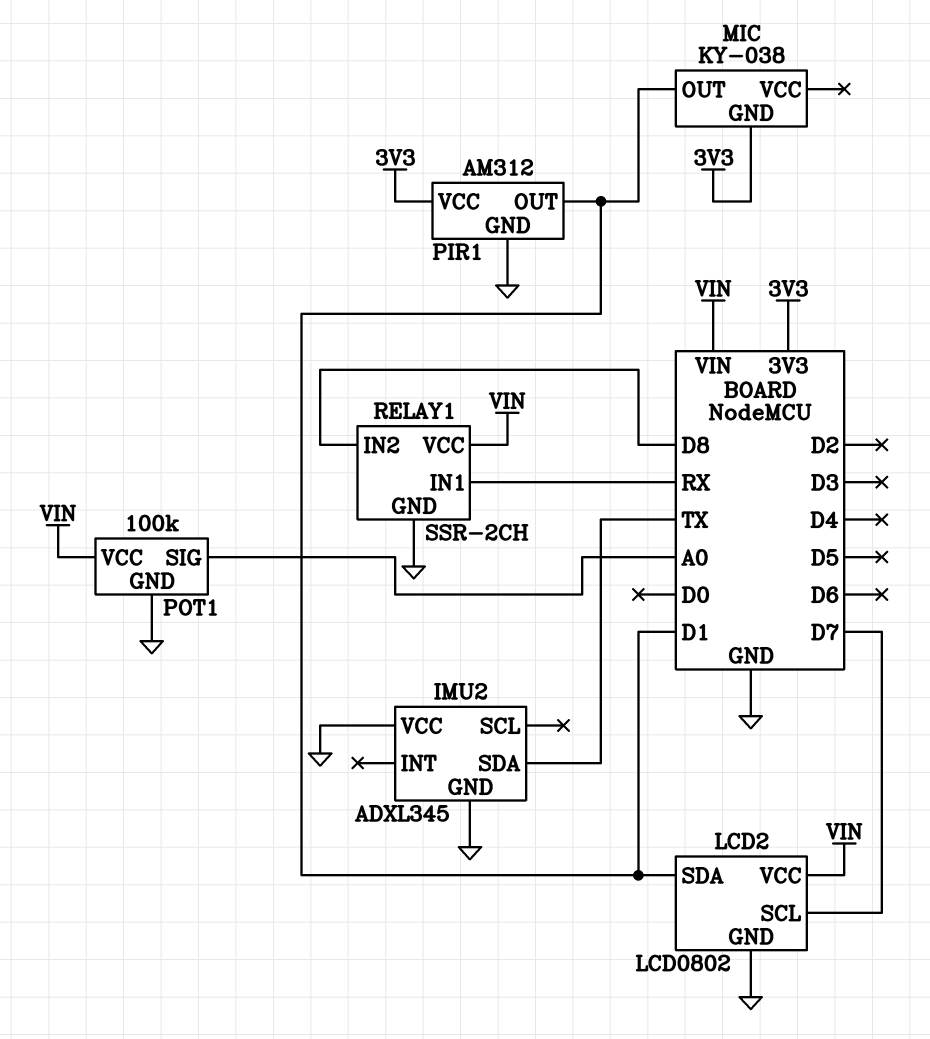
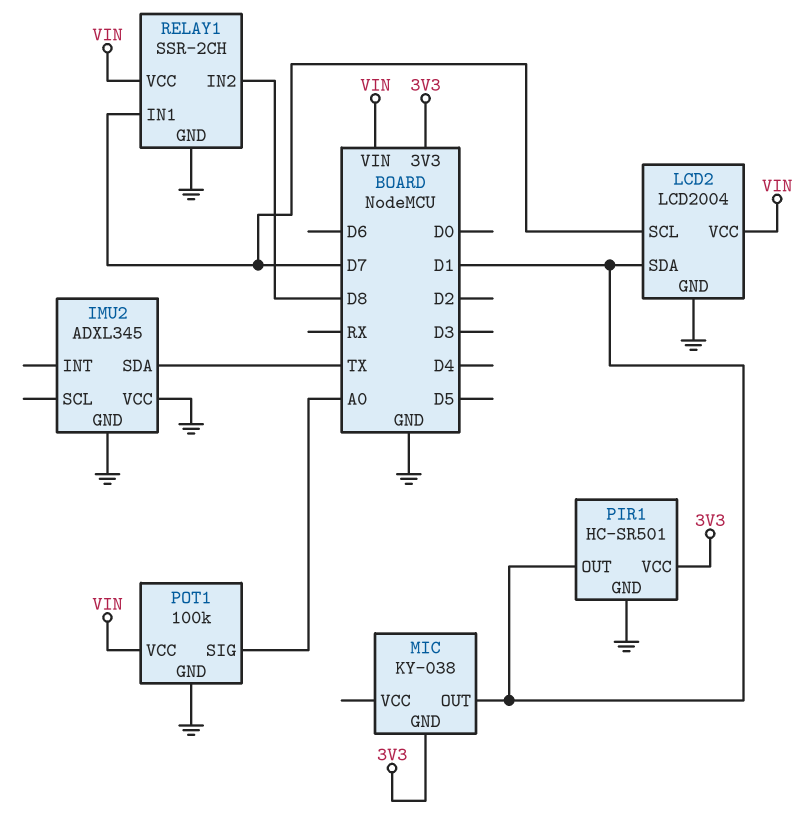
LCD2: LCD0802 -> LCD2004
PIR1: AM312 -> HC-SR501
RELAY1 pin IN1: RX -> D7

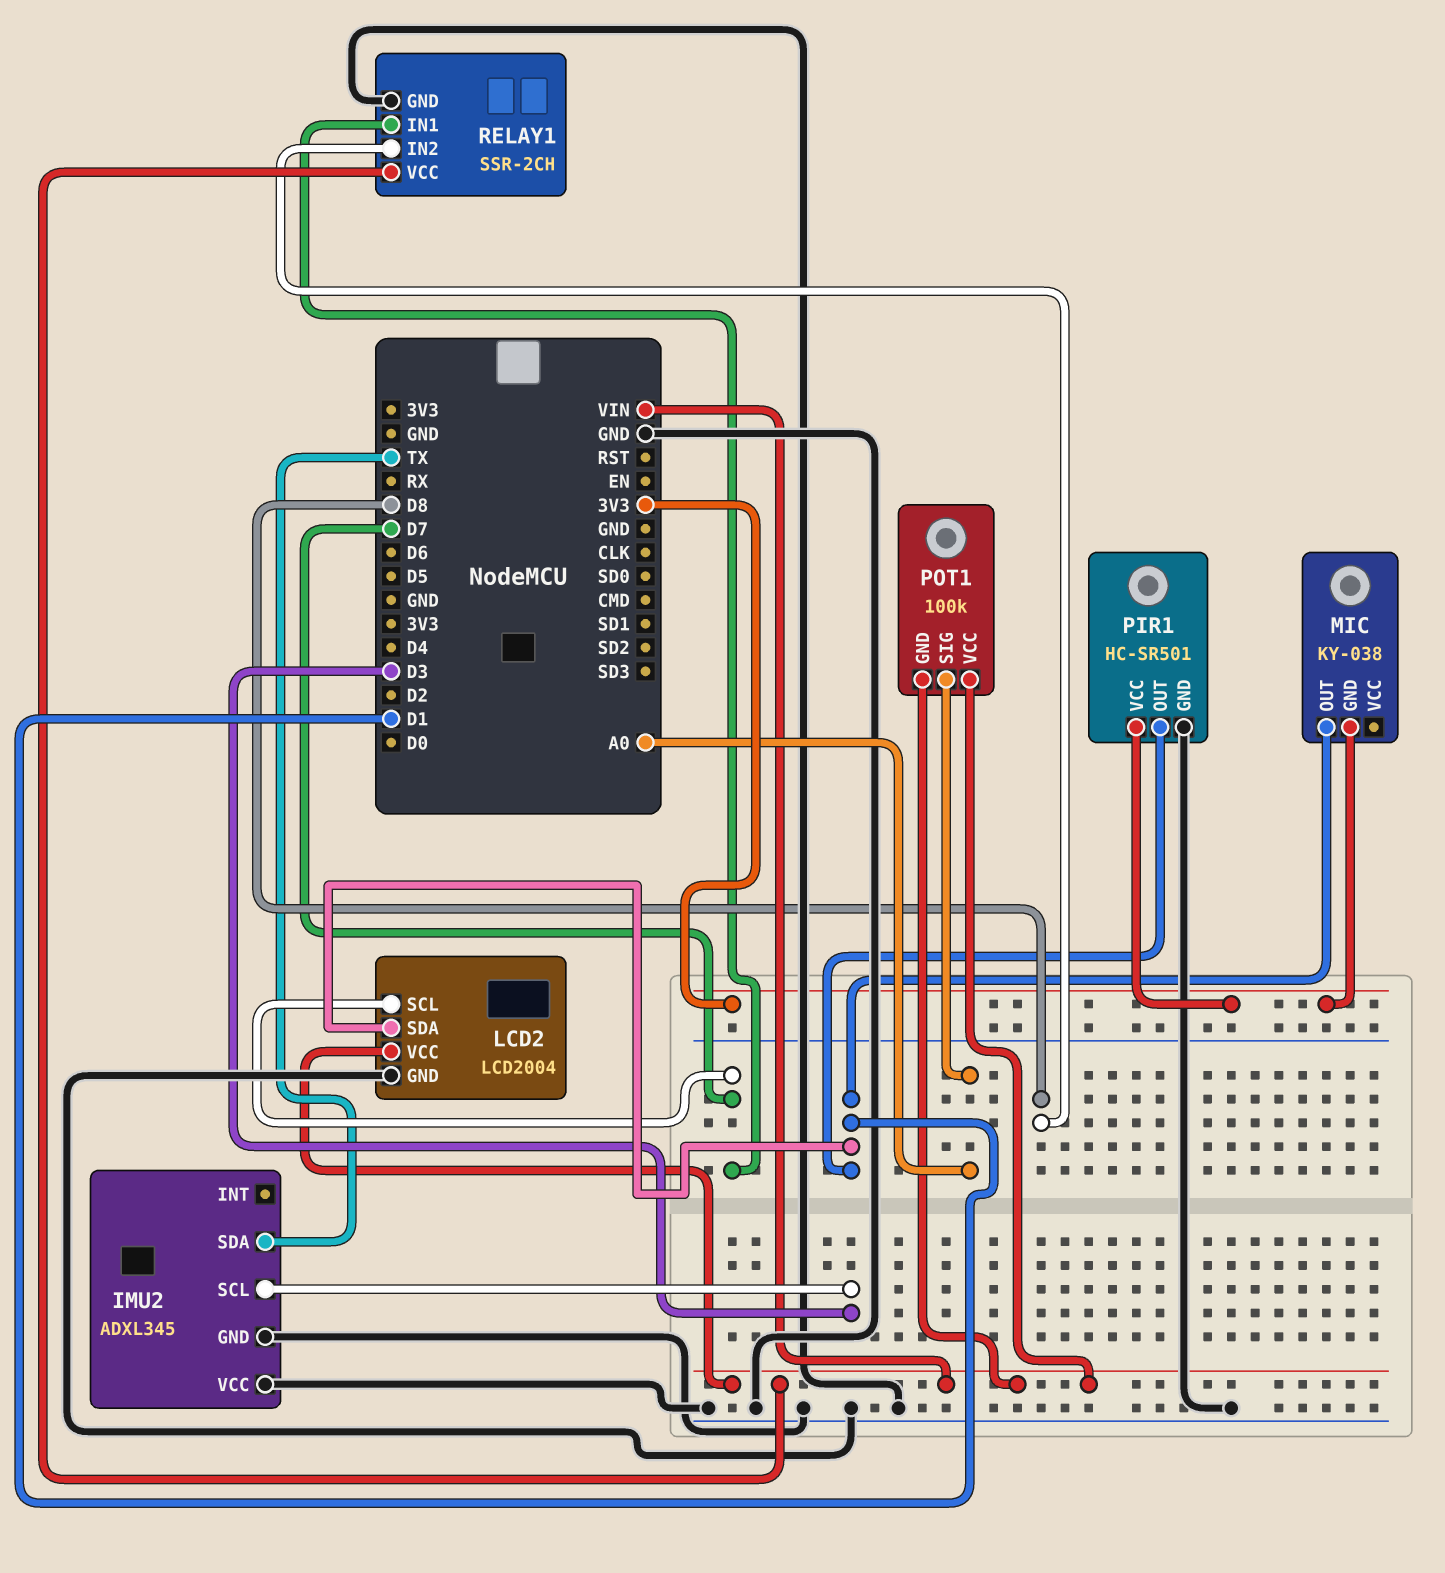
IMU2 pin SCL: none -> D3
POT1 pin GND: GND -> VIN

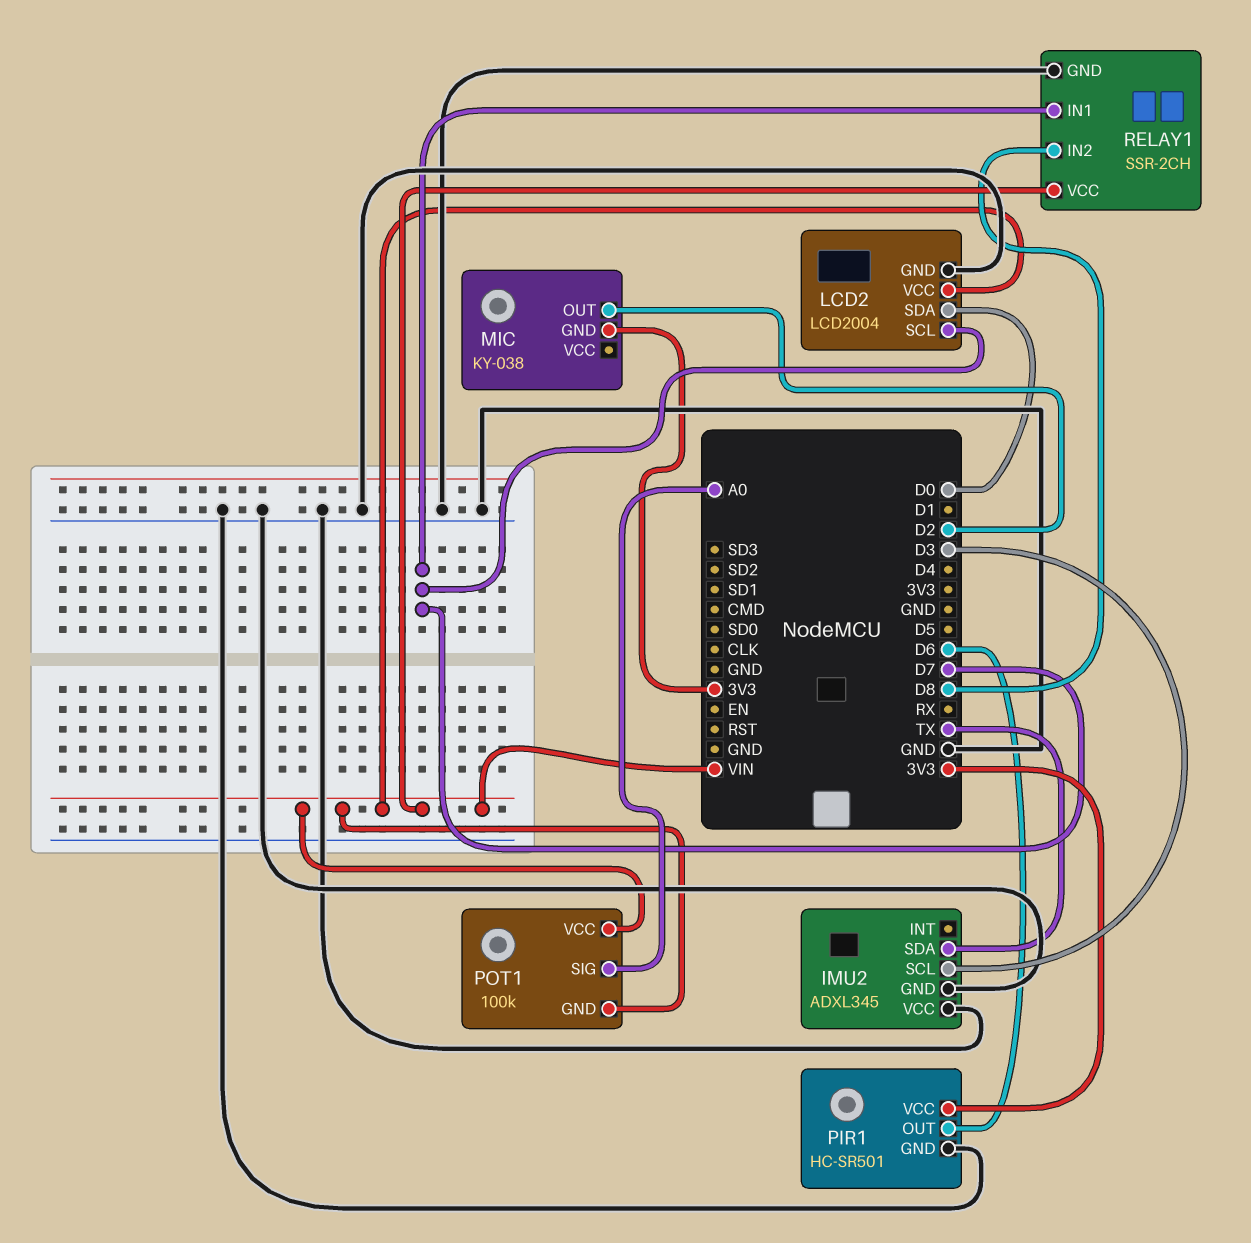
LCD2 pin SDA: D1 -> D0
MIC pin OUT: D1 -> D2
PIR1 pin OUT: D1 -> D6

